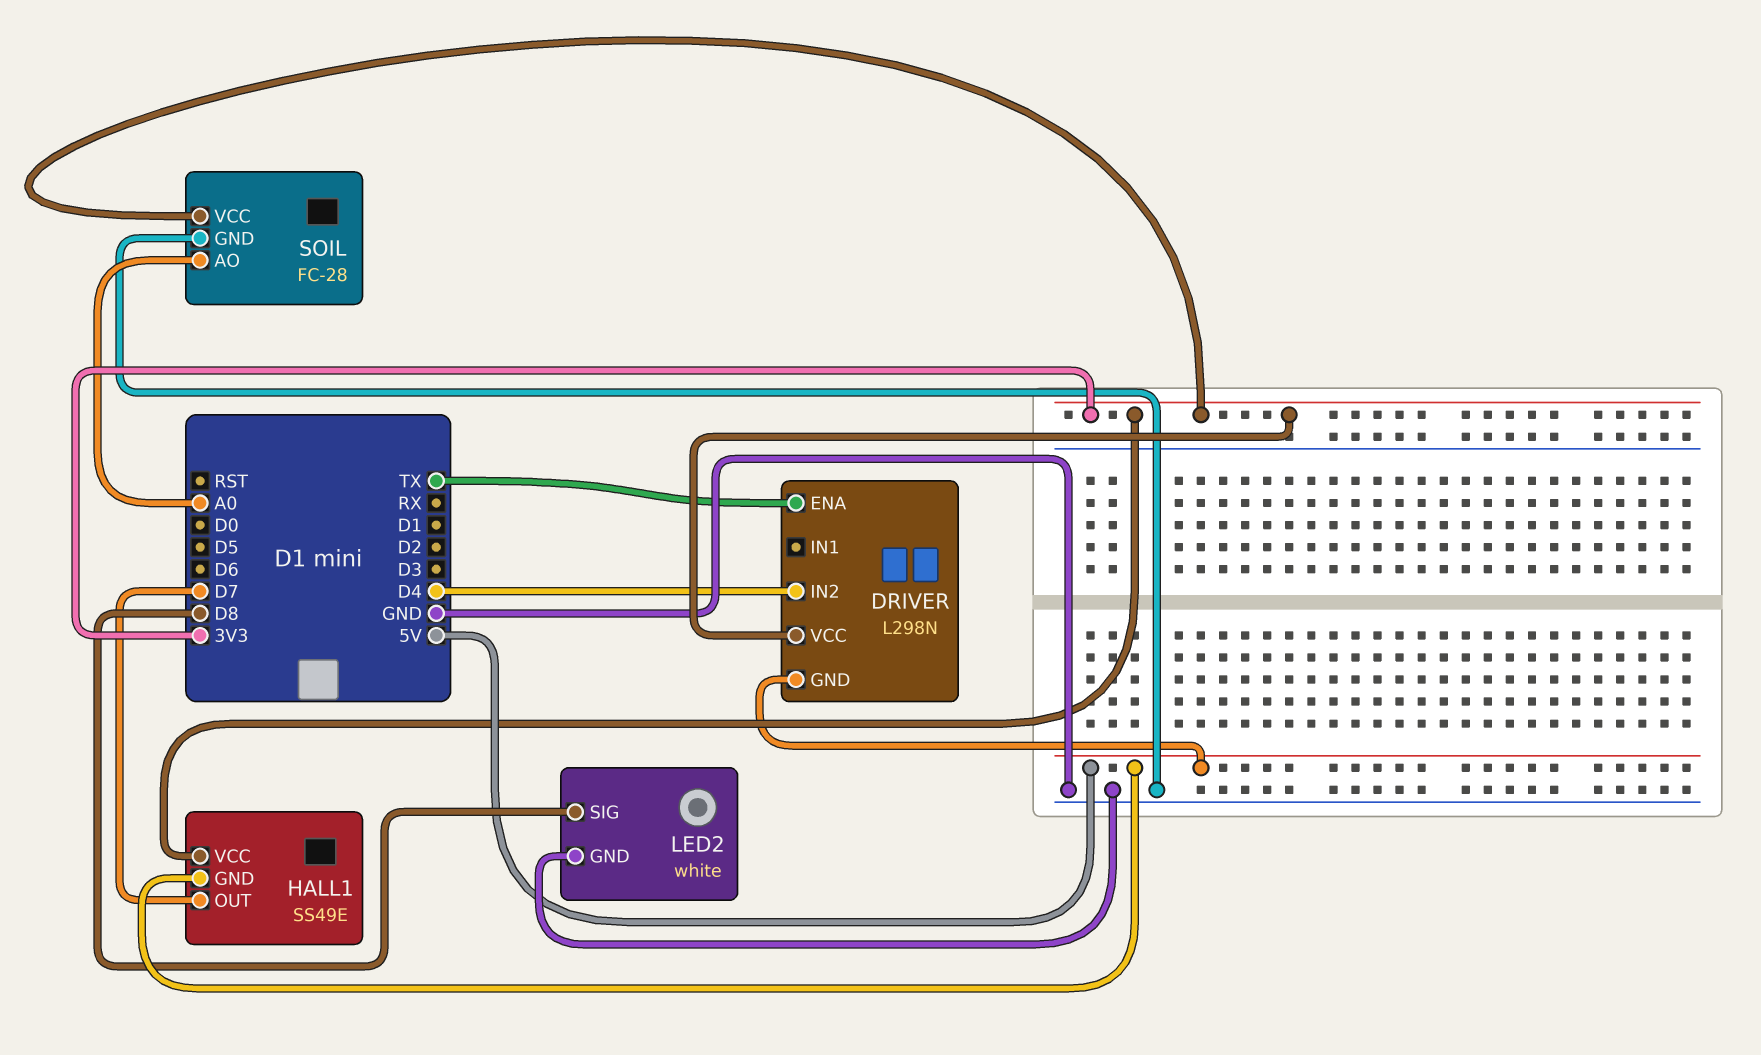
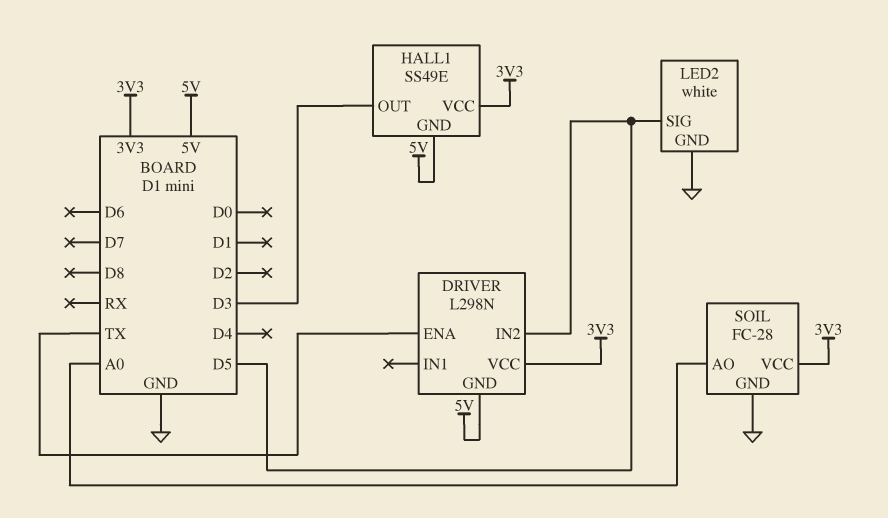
DRIVER pin IN2: D4 -> D5
HALL1 pin OUT: D7 -> D3
LED2 pin SIG: D8 -> D5

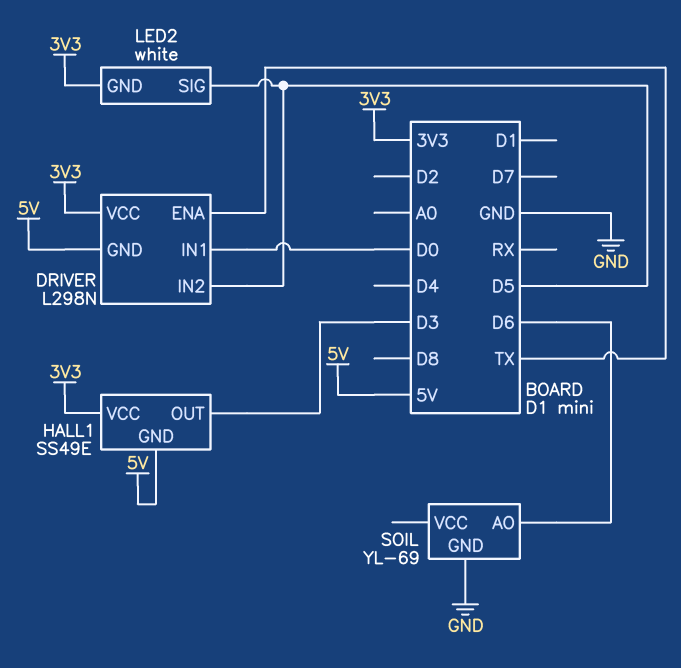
DRIVER pin IN1: none -> D0
LED2 pin GND: GND -> 3V3
SOIL: FC-28 -> YL-69
SOIL pin AO: A0 -> D6
SOIL pin VCC: 3V3 -> none

